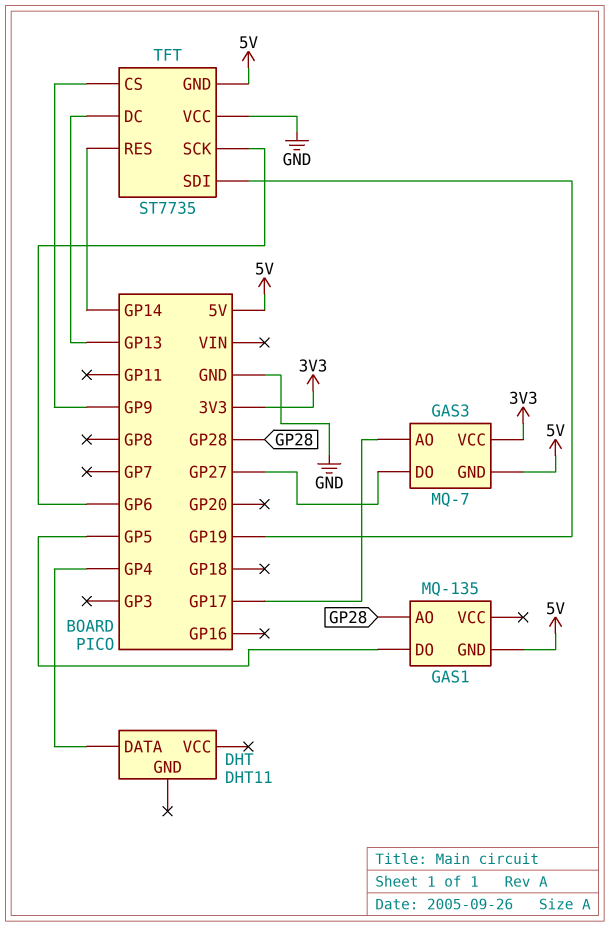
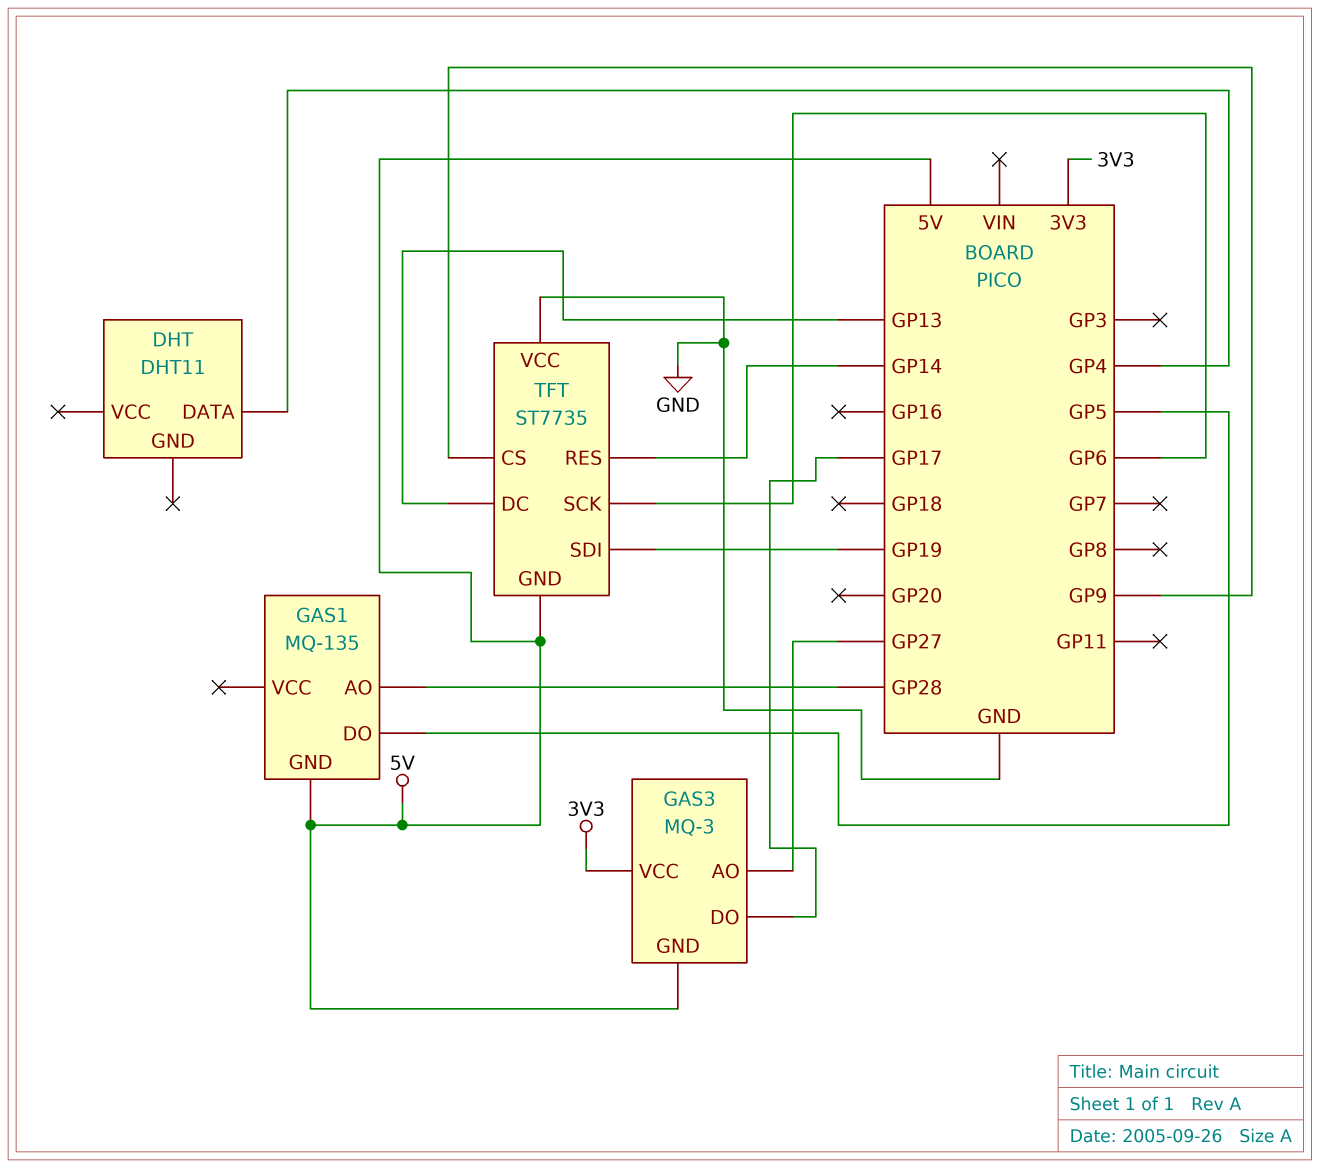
GAS3: MQ-7 -> MQ-3
GAS3 pin AO: GP17 -> GP27
GAS3 pin DO: GP27 -> GP17

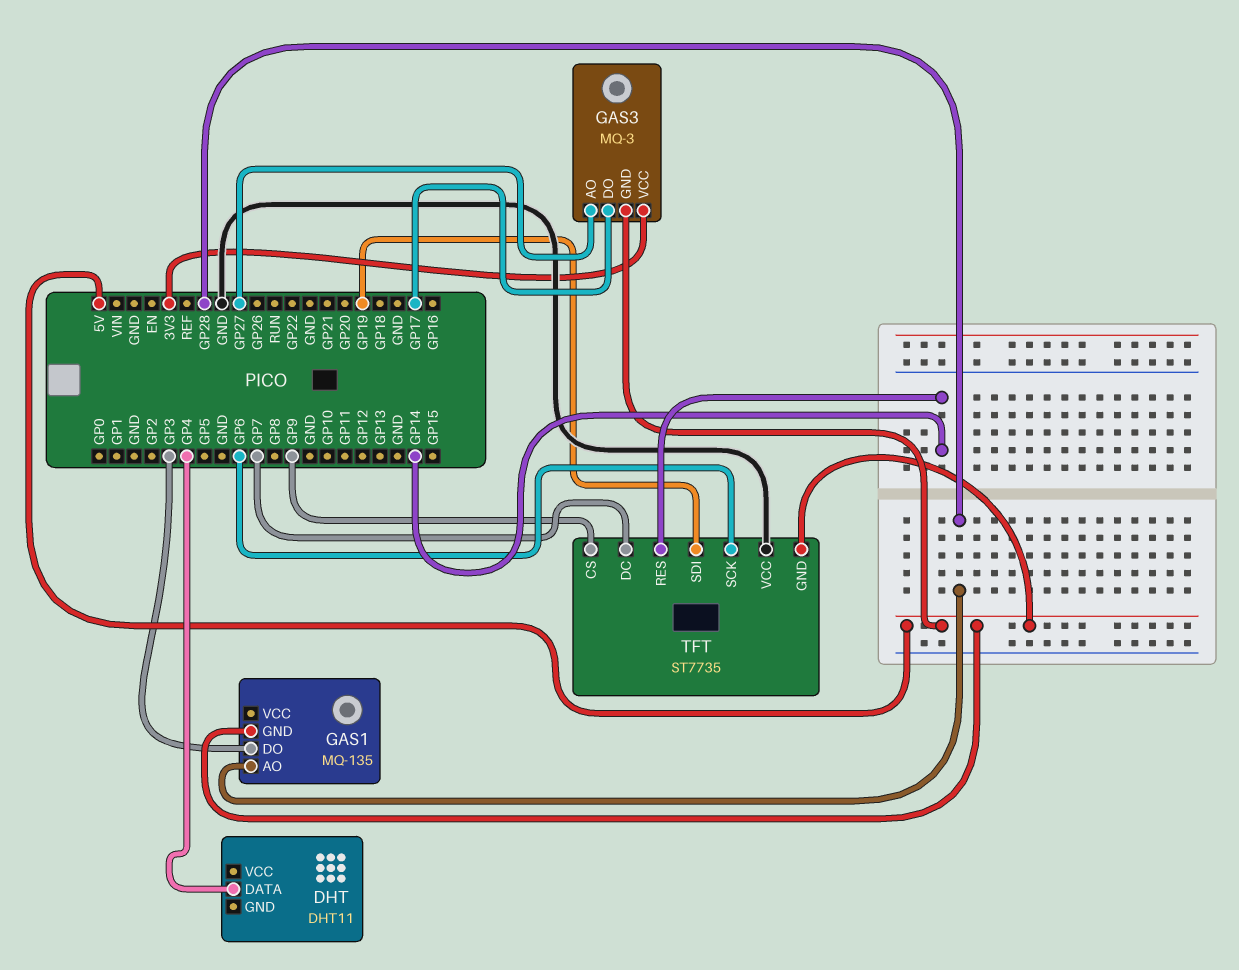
GAS1 pin DO: GP5 -> GP3
TFT pin DC: GP13 -> GP7

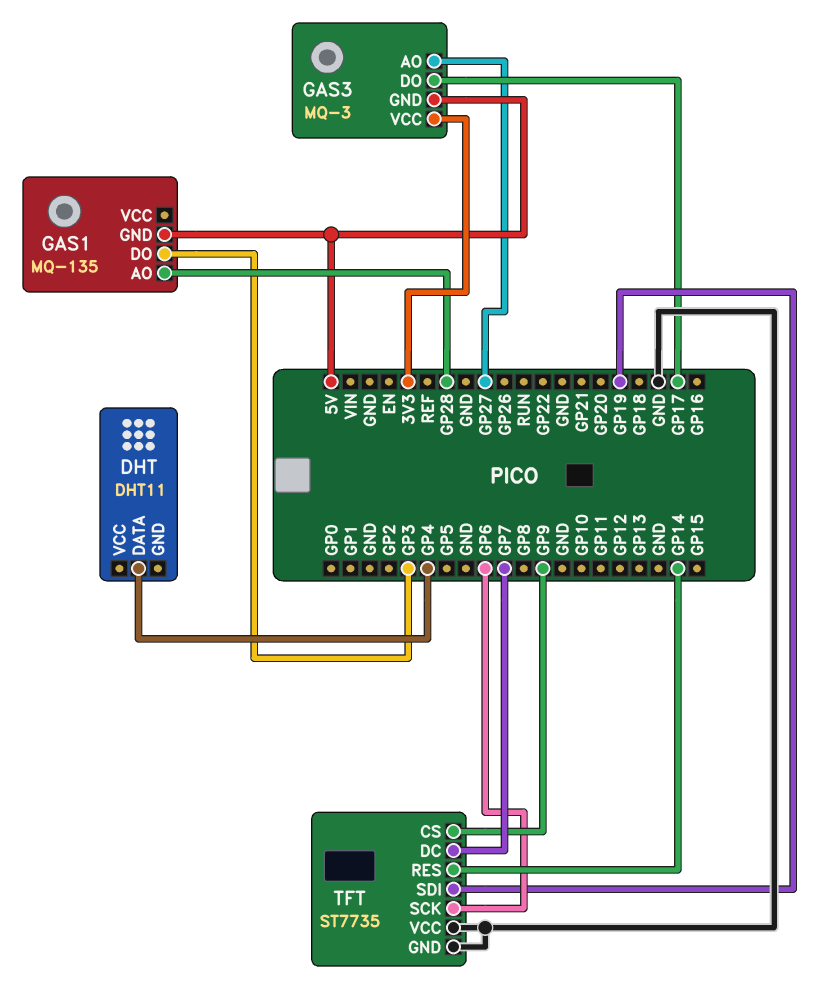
TFT pin GND: 5V -> GND

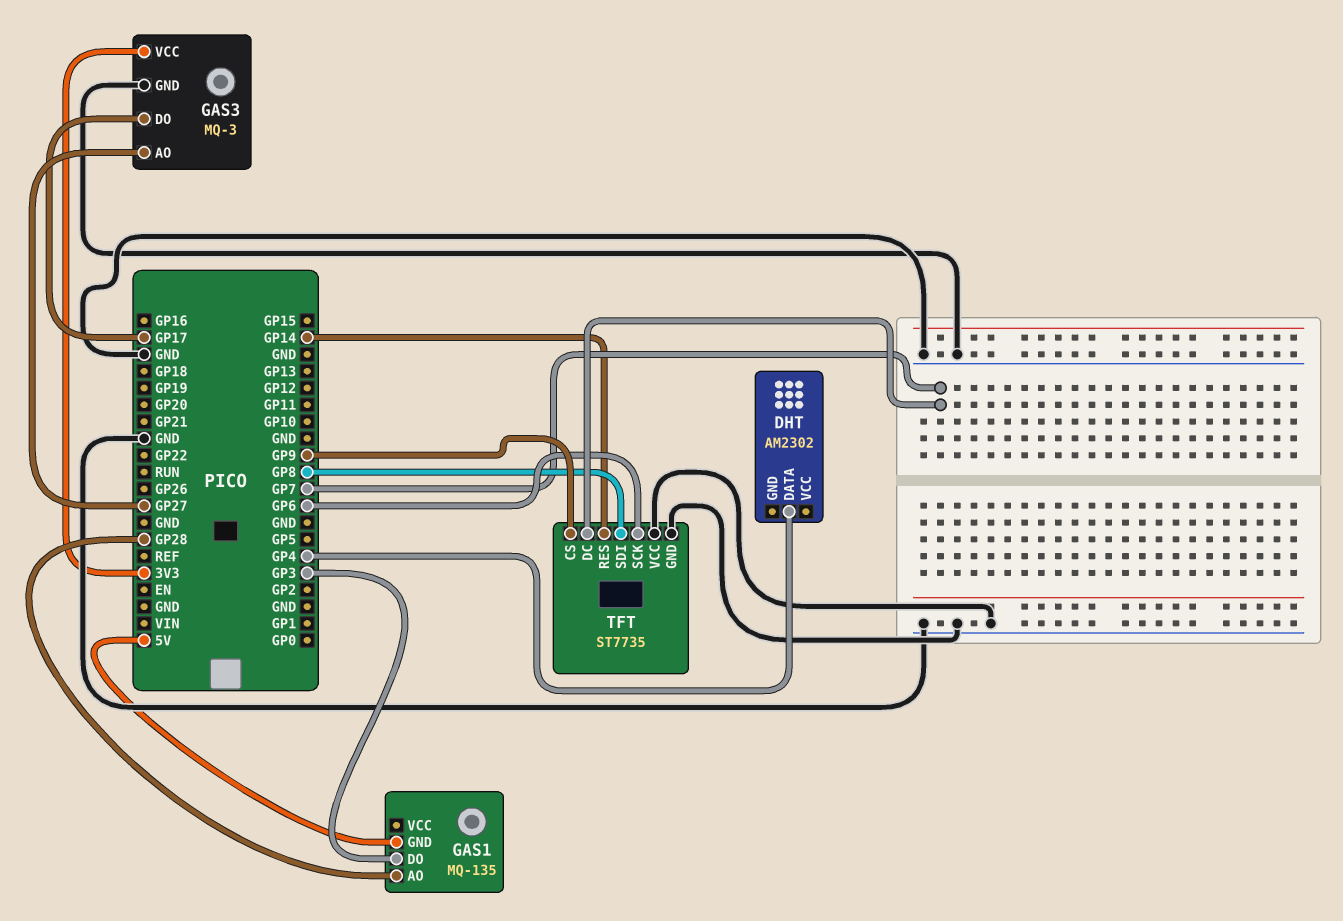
DHT: DHT11 -> AM2302
GAS3 pin GND: 5V -> GND
TFT pin SDI: GP19 -> GP8

